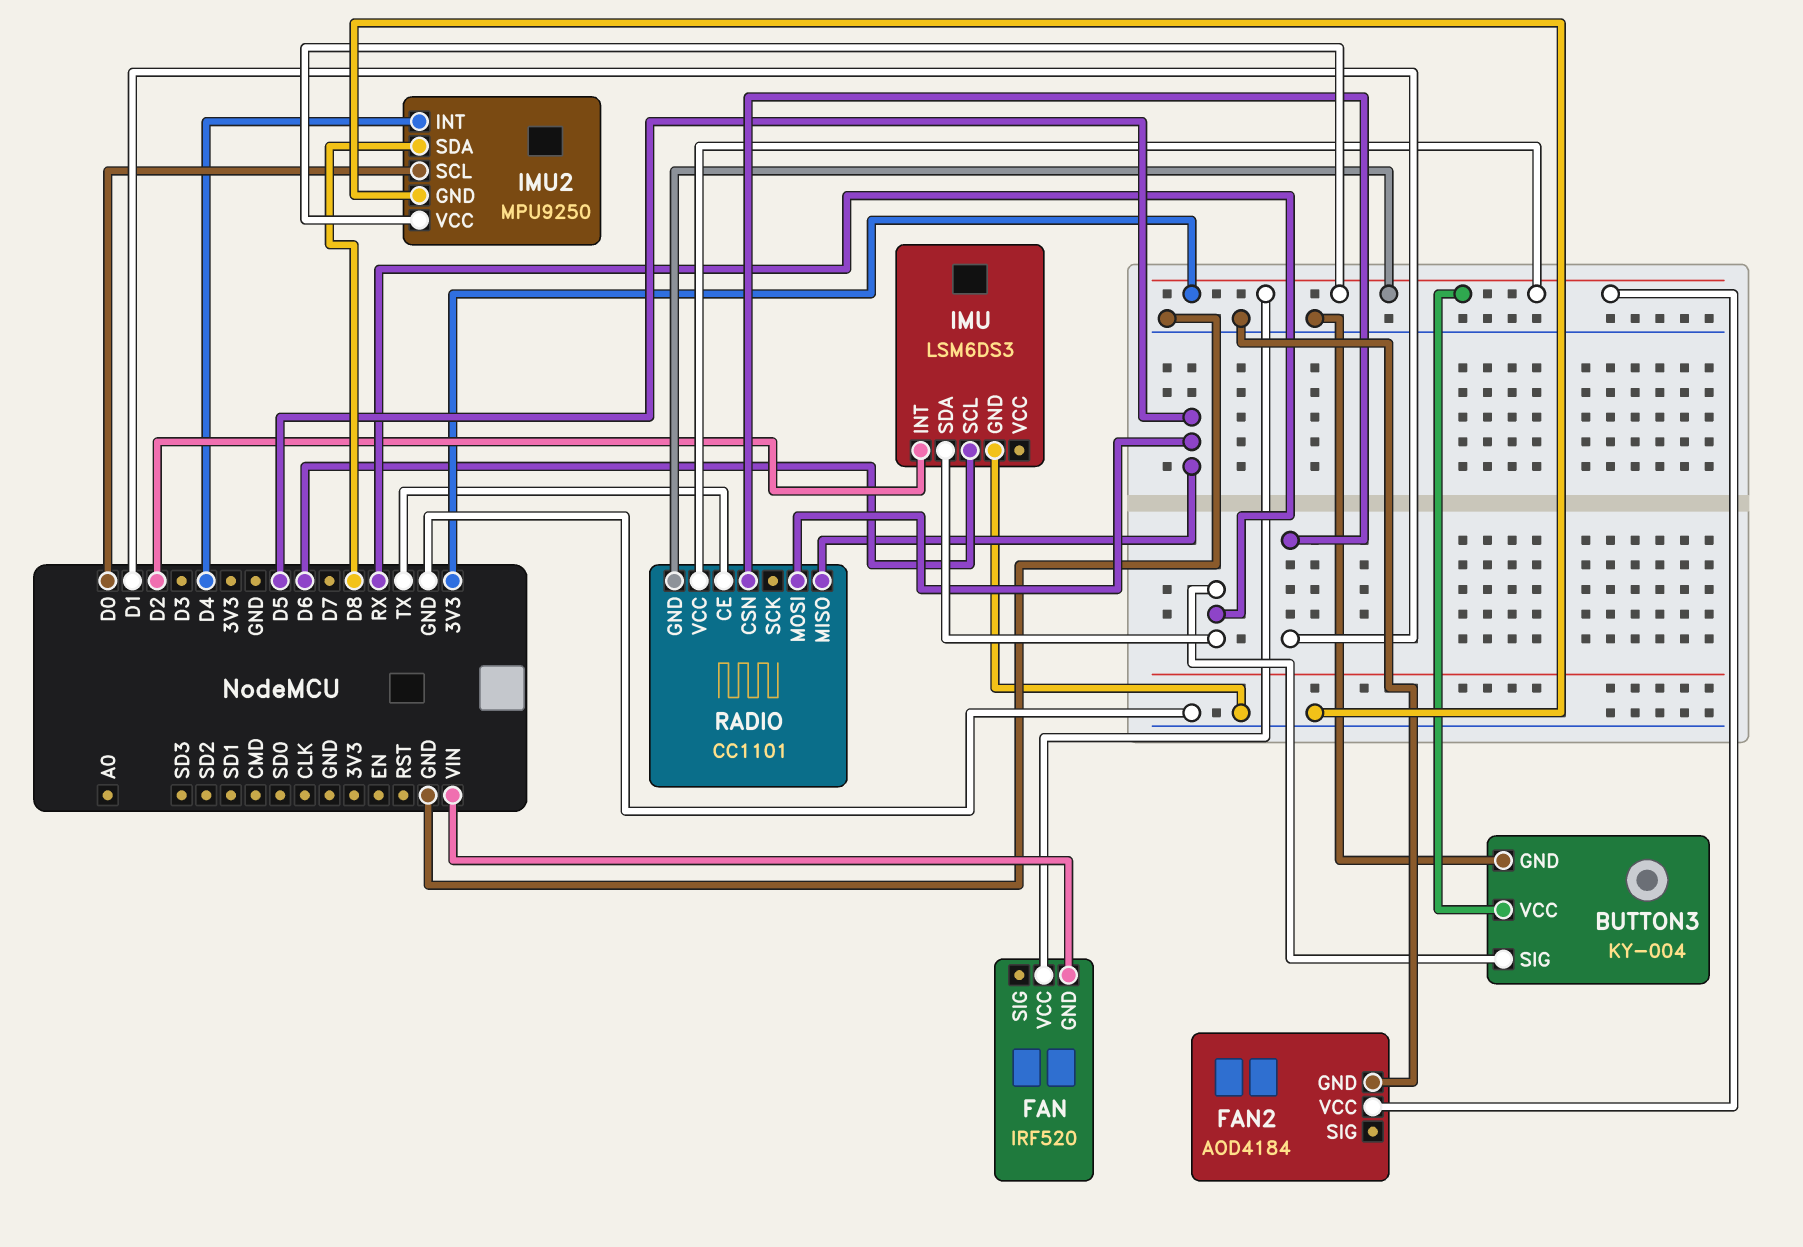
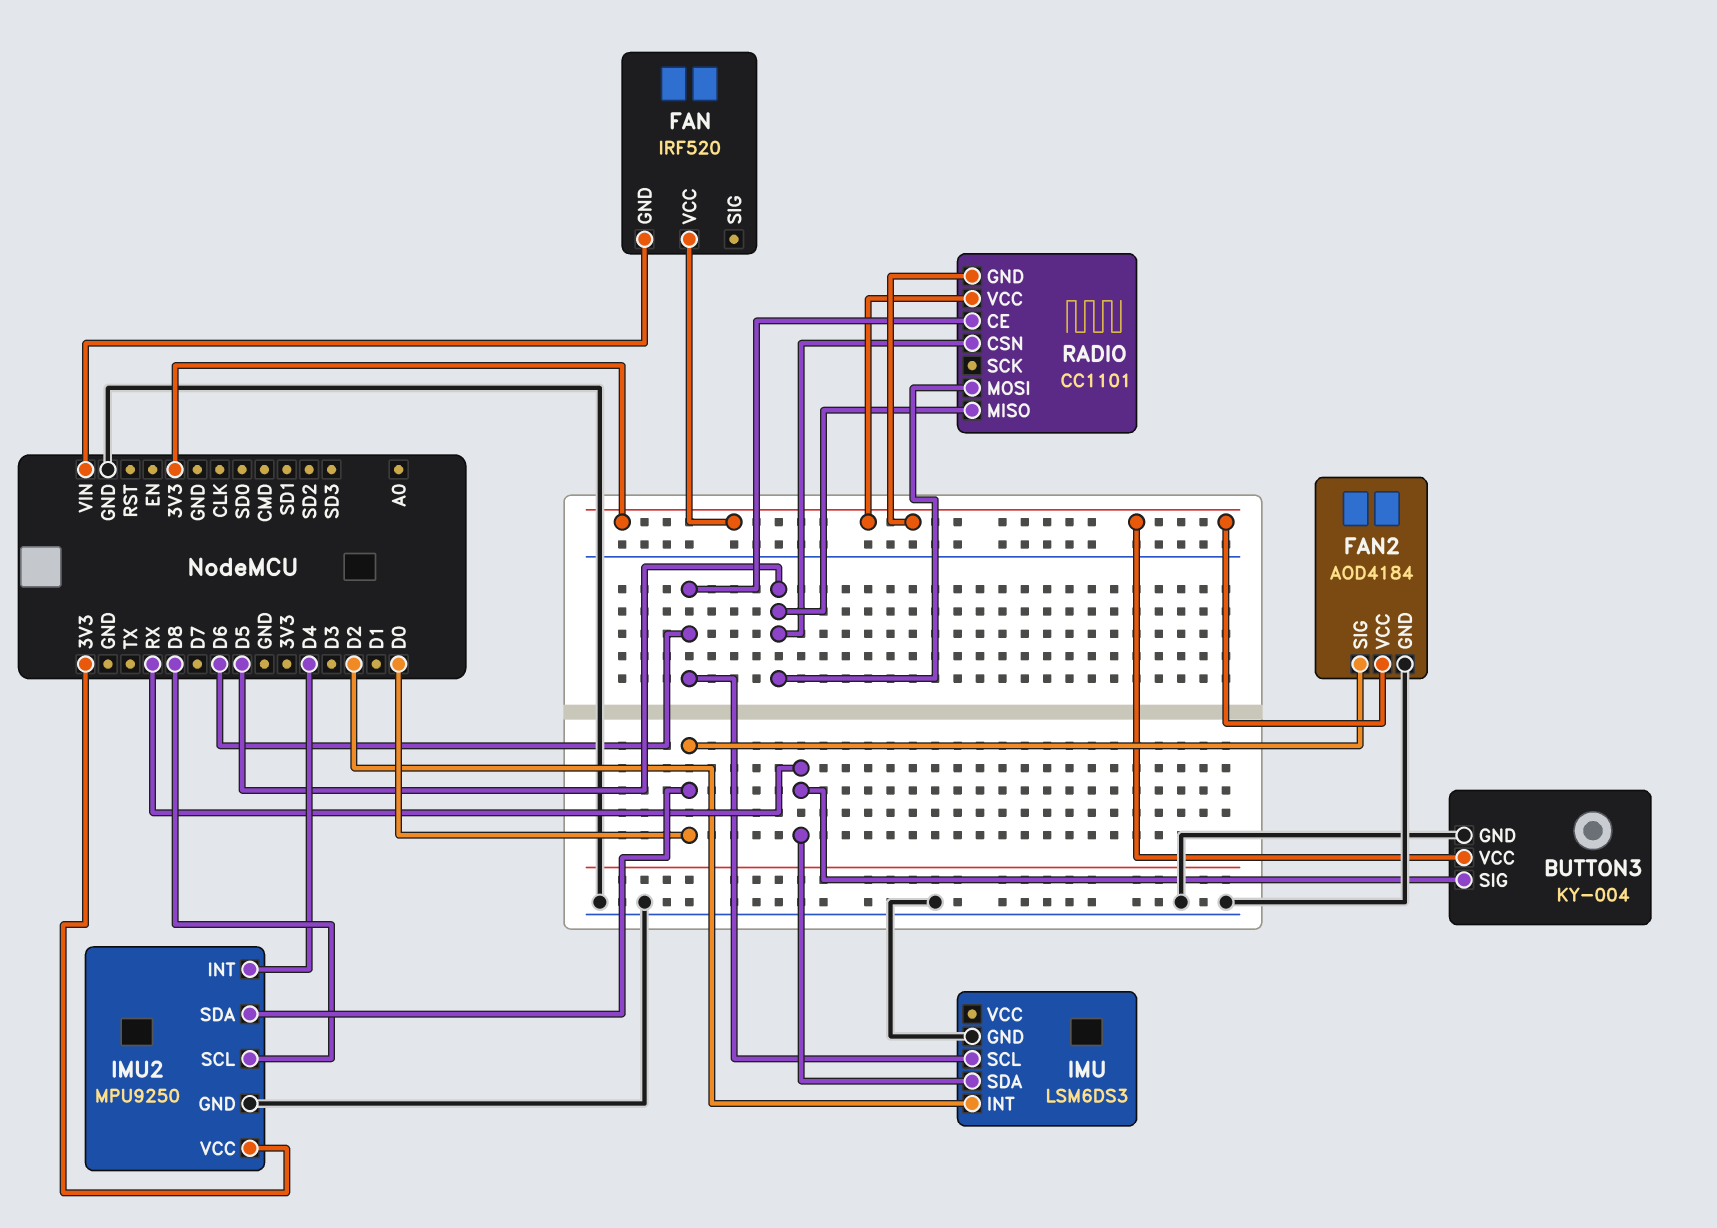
FAN2 pin SIG: none -> D0
IMU2 pin SCL: D0 -> D8
IMU2 pin SDA: D8 -> D0
RADIO pin CE: TX -> D6
RADIO pin CSN: D1 -> D5

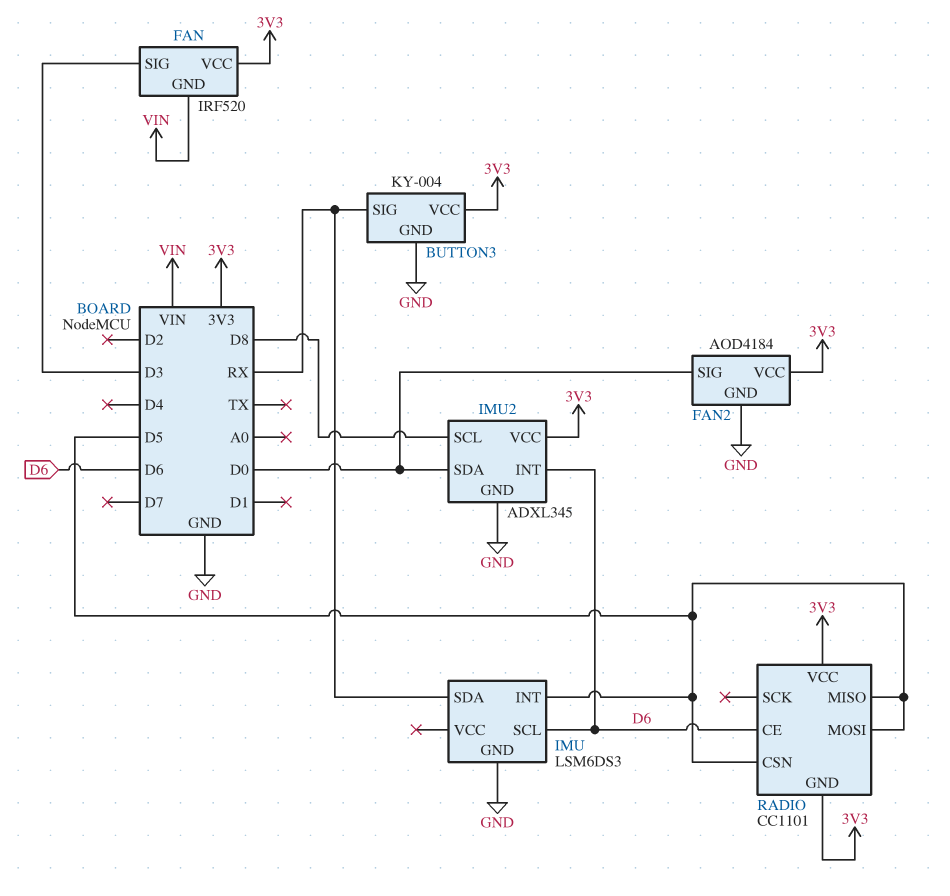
FAN pin SIG: none -> D3
IMU pin INT: D2 -> D5
IMU2: MPU9250 -> ADXL345
IMU2 pin INT: D4 -> D6

